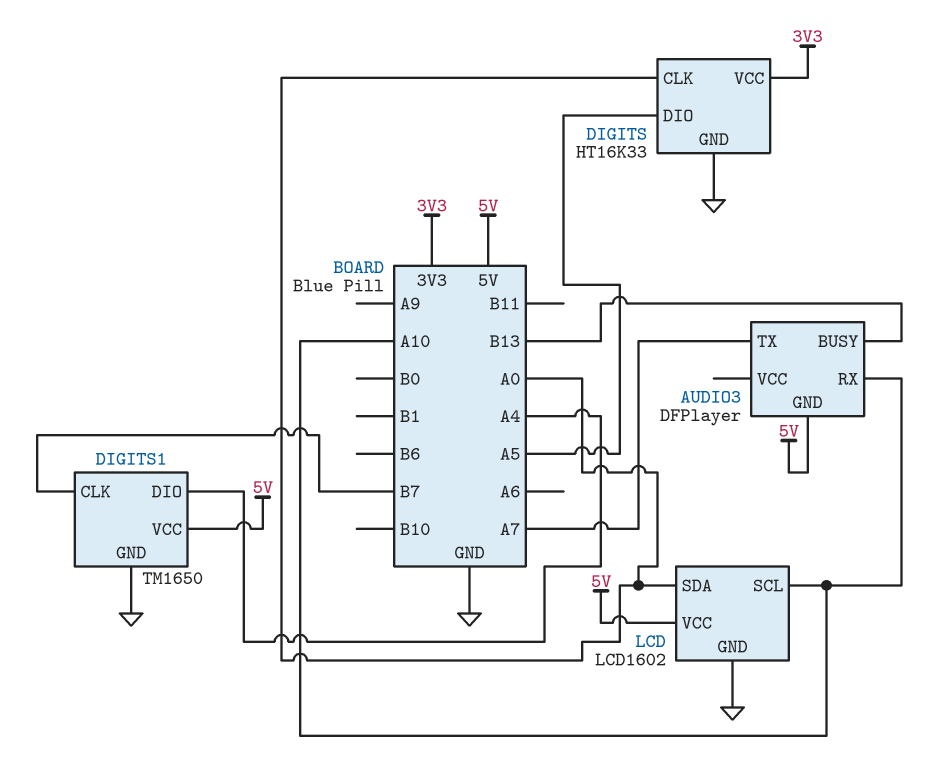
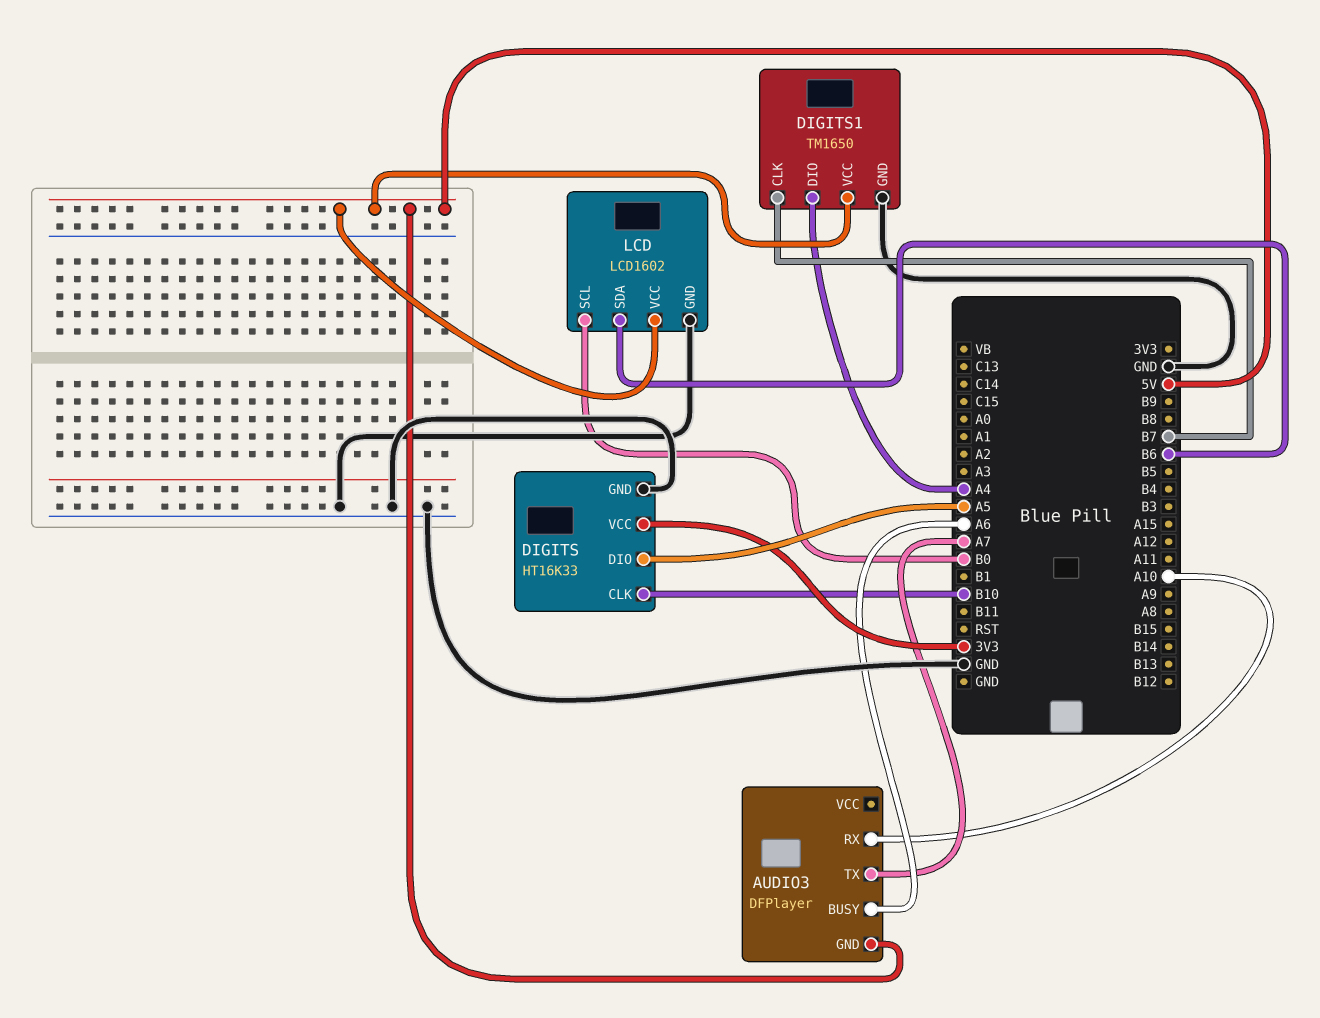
AUDIO3 pin BUSY: B13 -> A6
DIGITS pin CLK: A0 -> B10
LCD pin SCL: A10 -> B0
LCD pin SDA: A0 -> B6

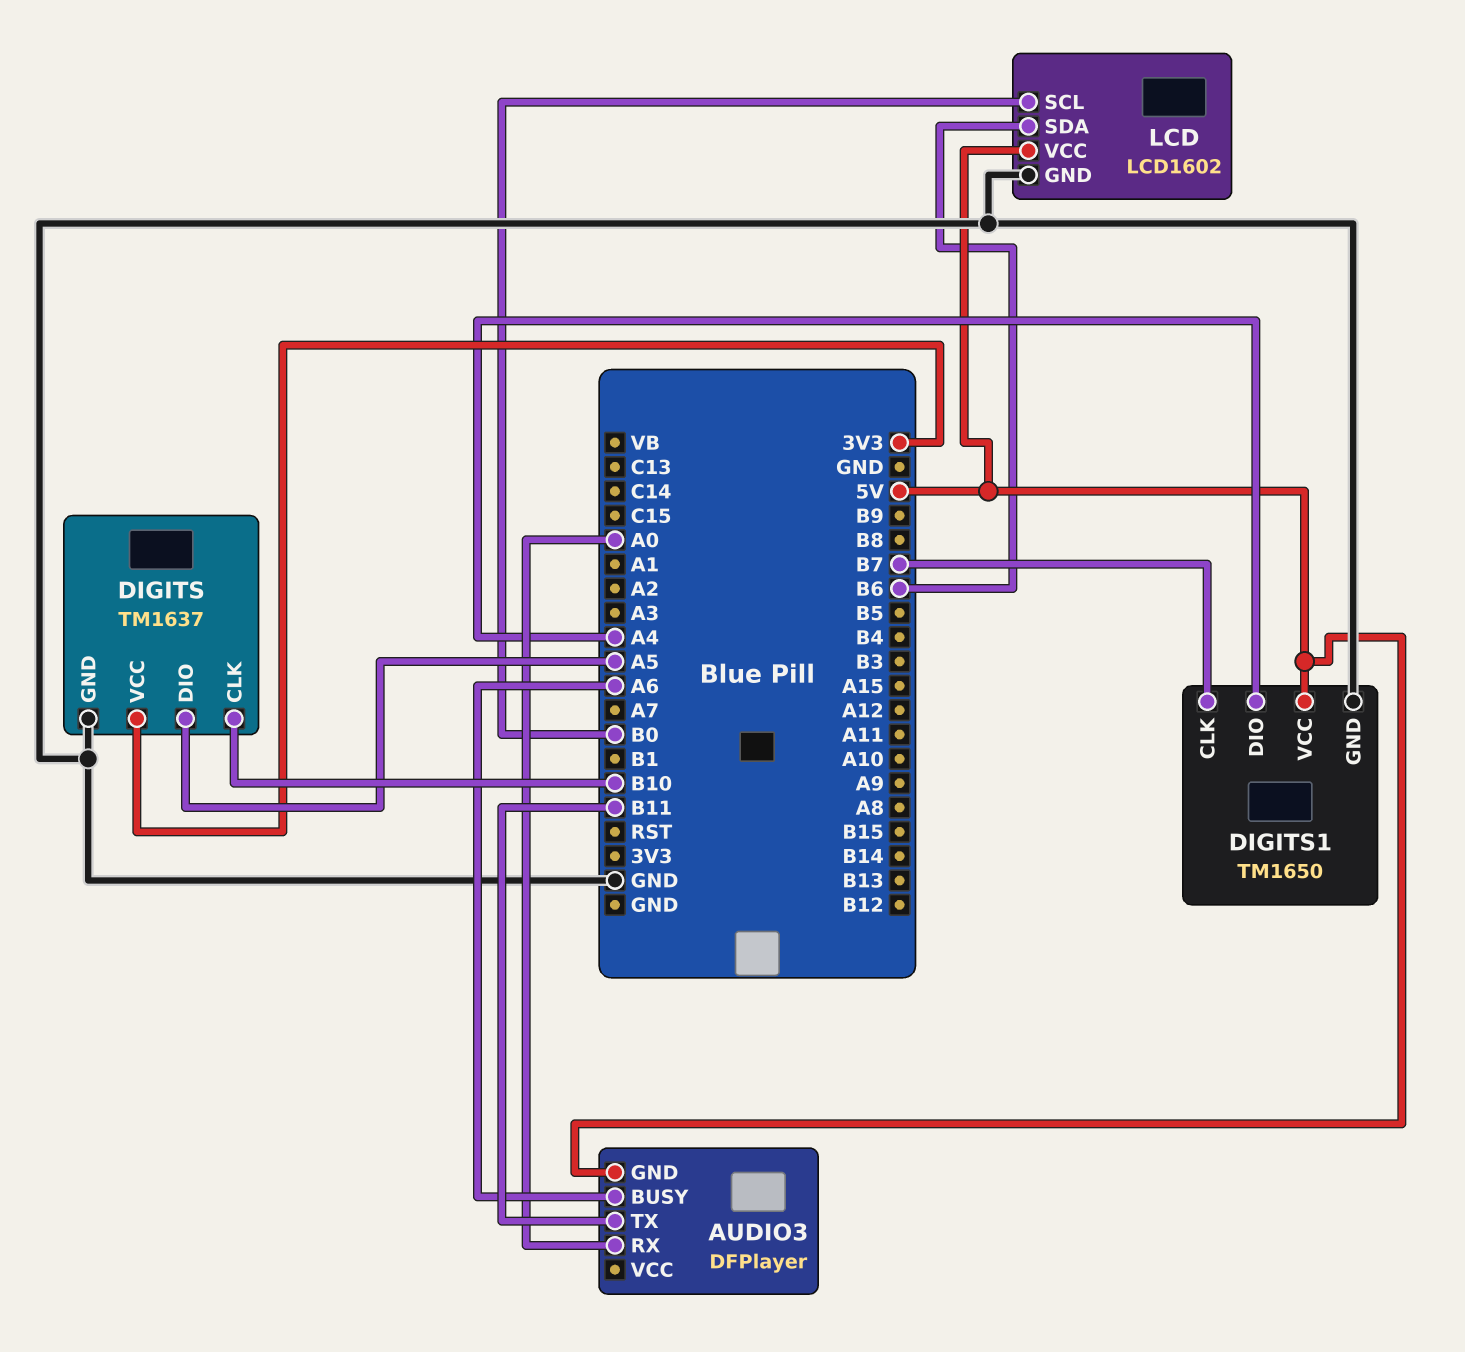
AUDIO3 pin RX: A10 -> A0
AUDIO3 pin TX: A7 -> B11
DIGITS: HT16K33 -> TM1637

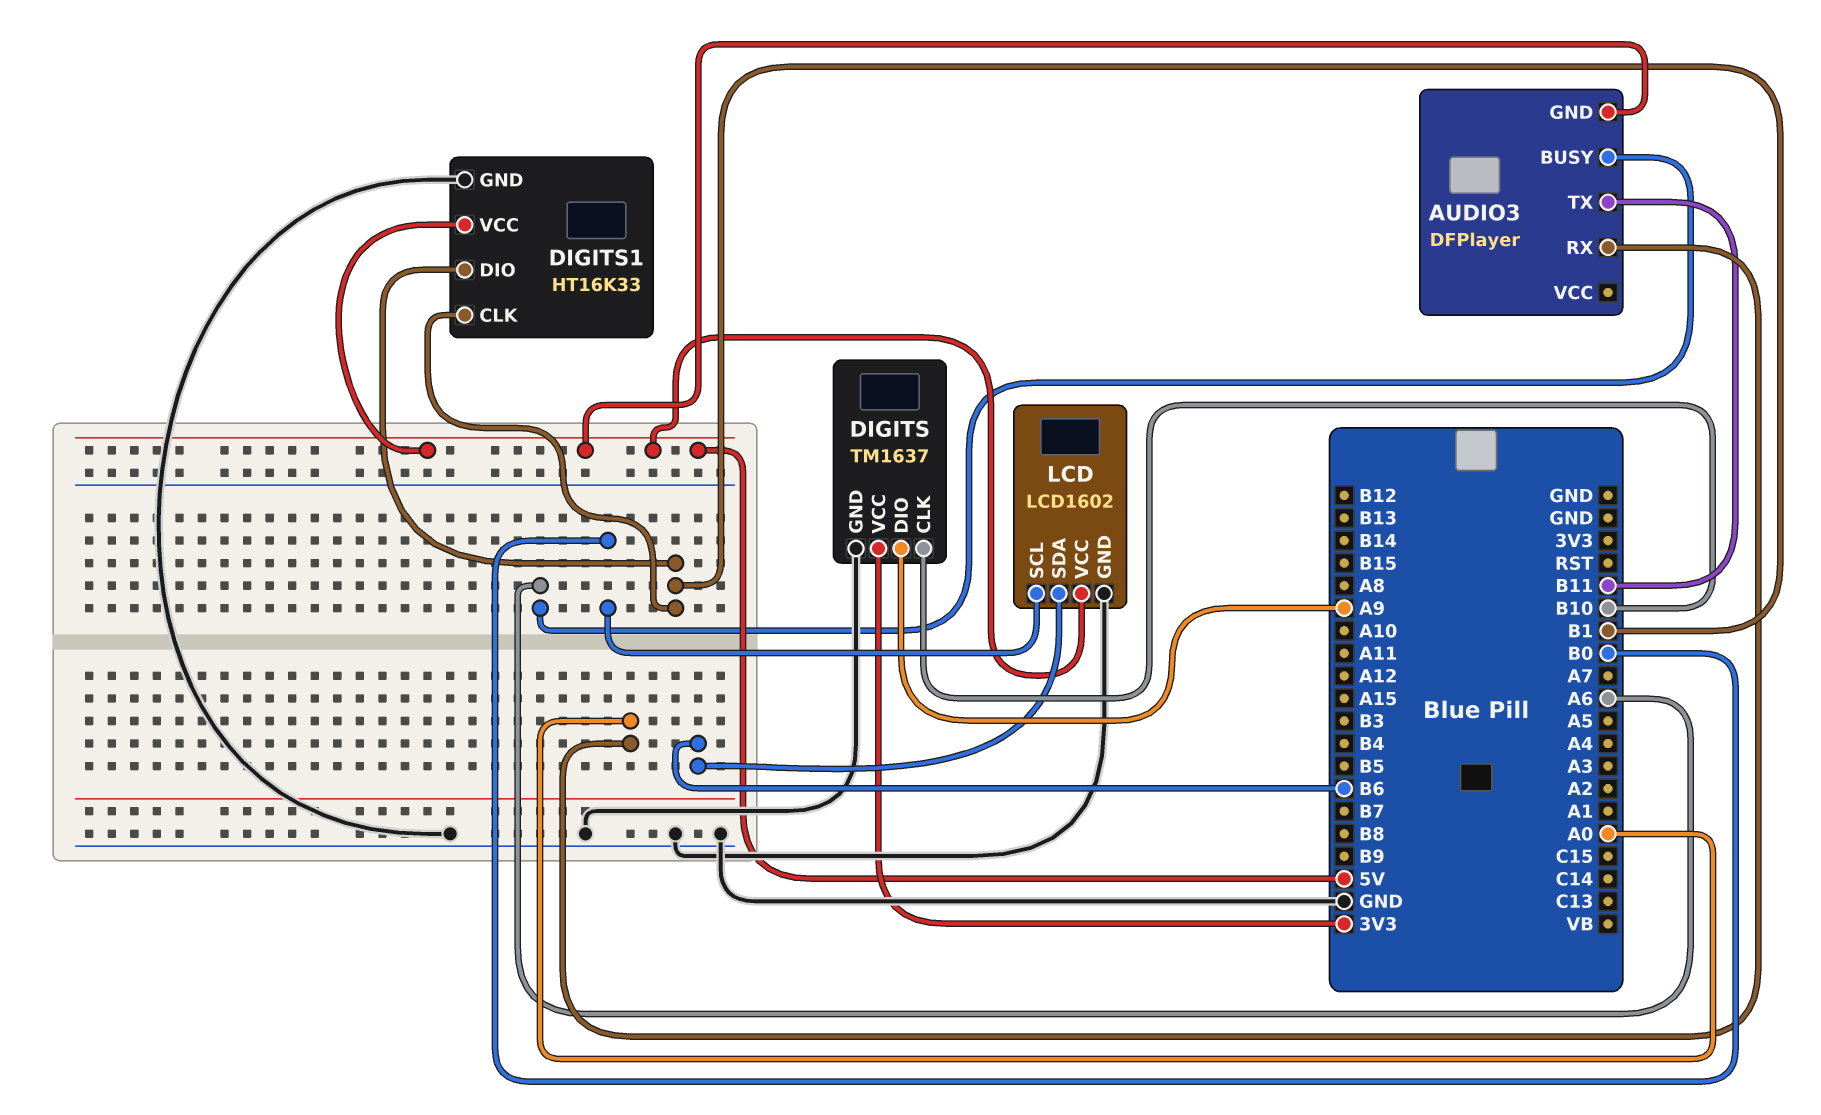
DIGITS pin DIO: A5 -> A9
DIGITS1: TM1650 -> HT16K33
DIGITS1 pin CLK: B7 -> B1
DIGITS1 pin DIO: A4 -> B1

